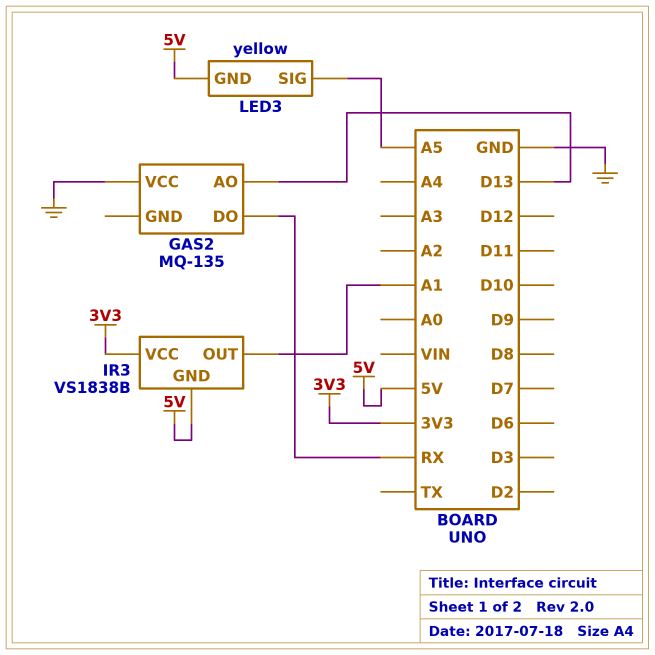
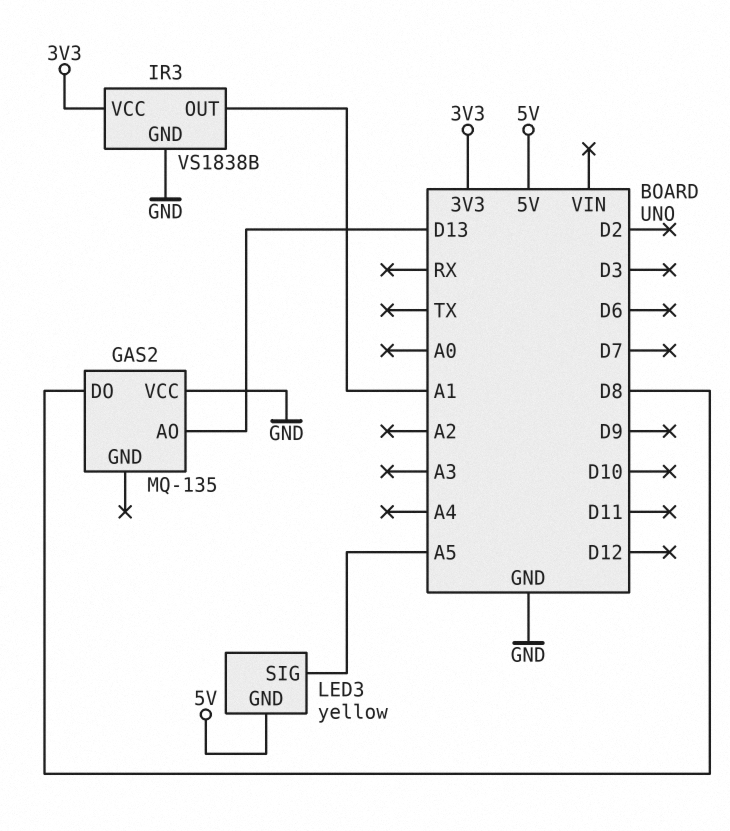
GAS2 pin DO: RX -> D8
IR3 pin GND: 5V -> GND

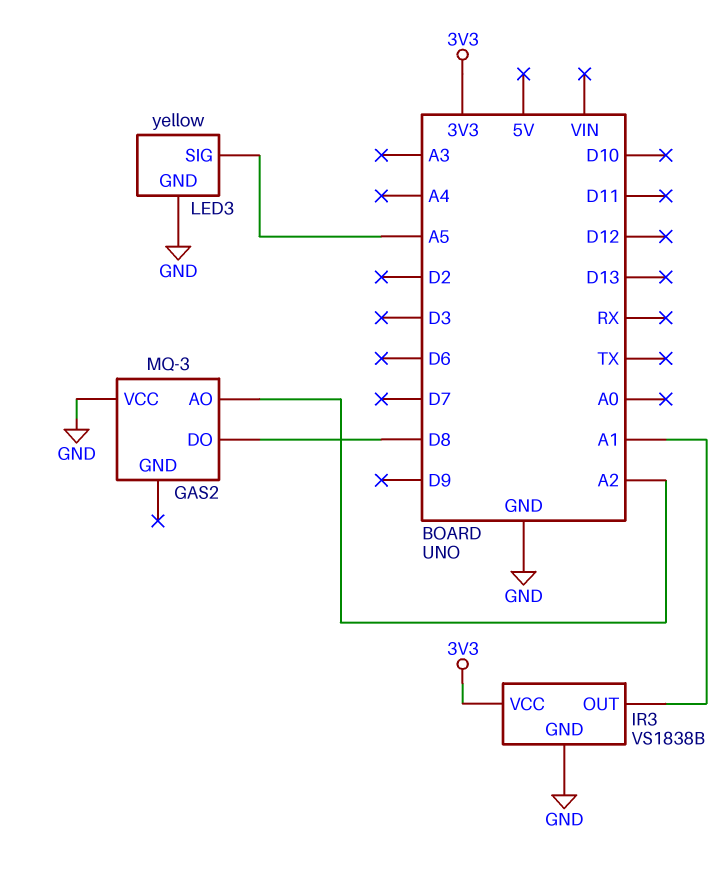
GAS2: MQ-135 -> MQ-3
GAS2 pin AO: D13 -> A2
LED3 pin GND: 5V -> GND

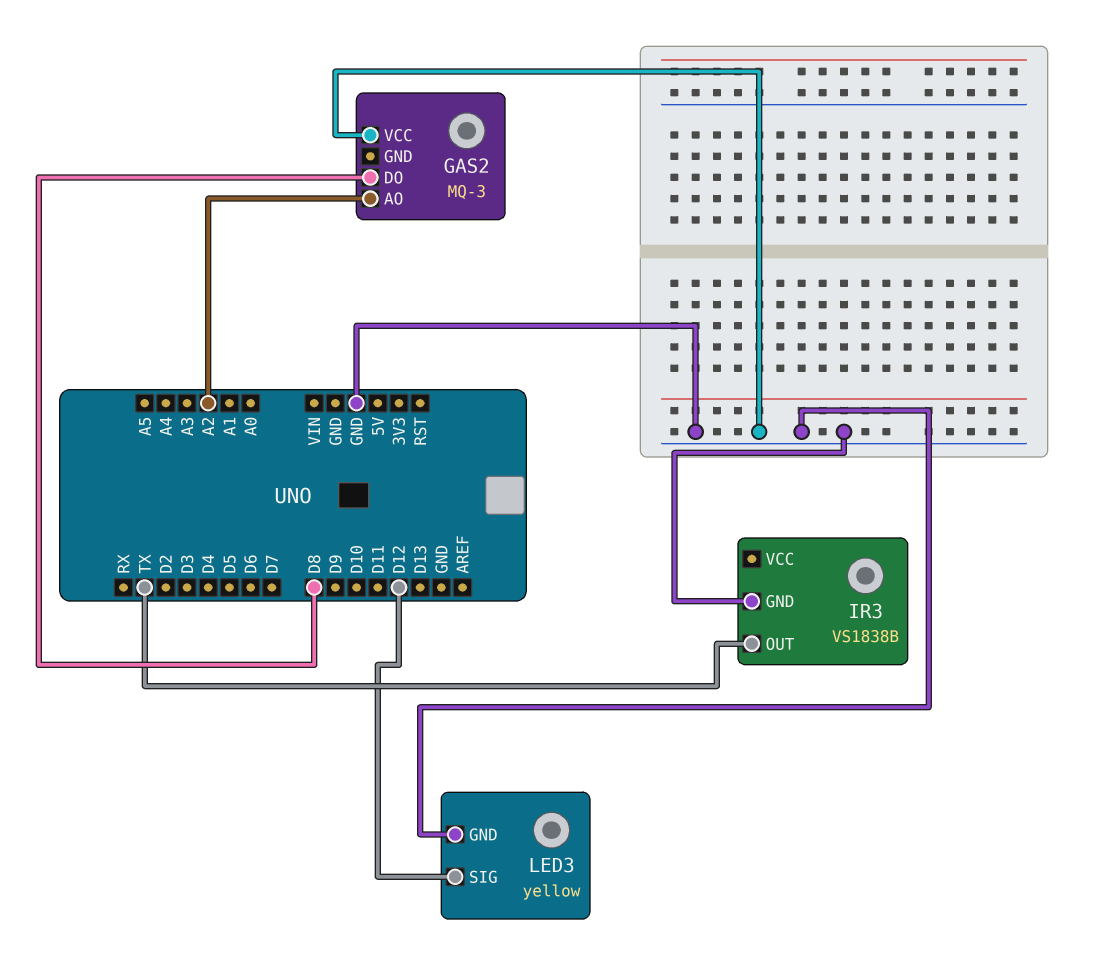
IR3 pin OUT: A1 -> TX
IR3 pin VCC: 3V3 -> none
LED3 pin SIG: A5 -> D12

